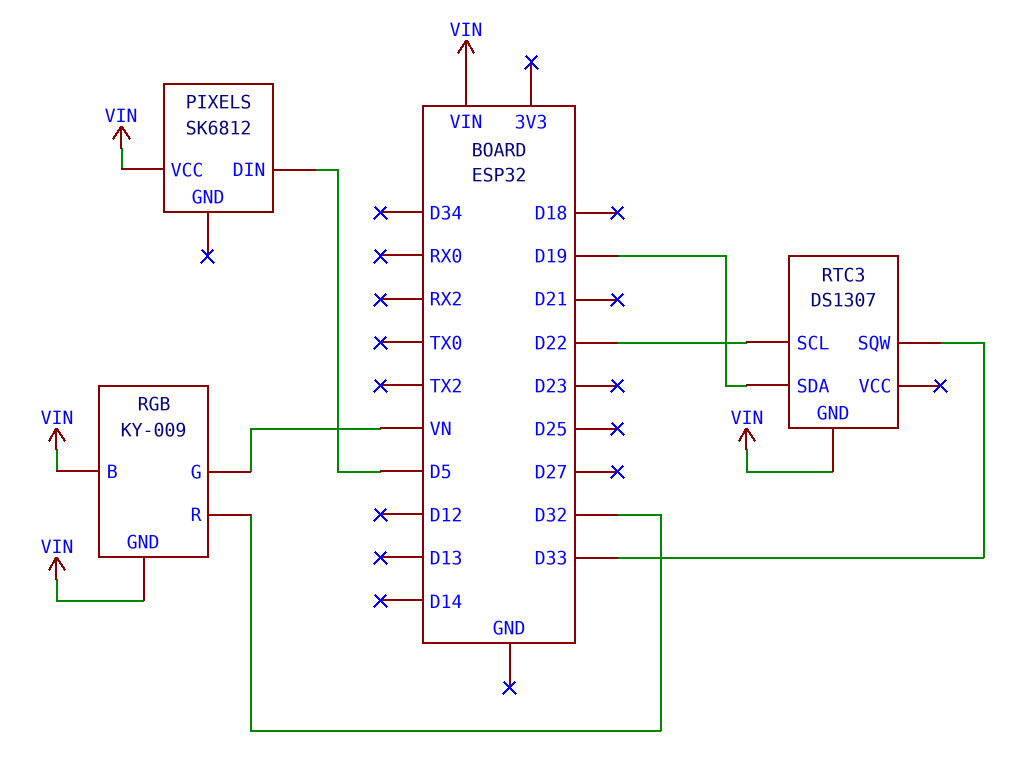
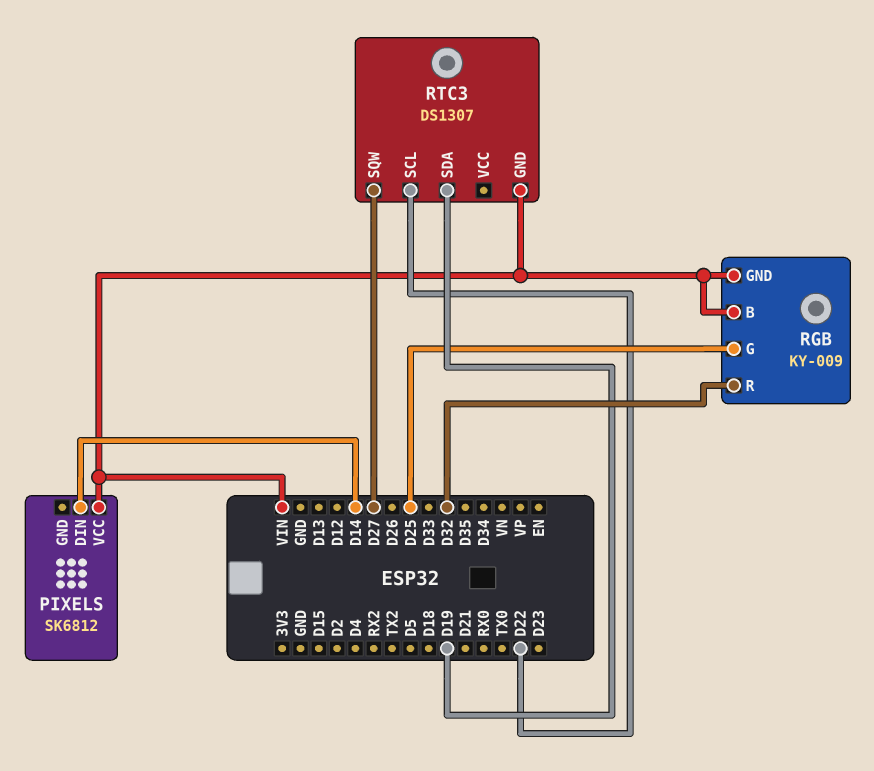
PIXELS pin DIN: D5 -> D14
RGB pin G: VN -> D25
RTC3 pin SQW: D33 -> D27

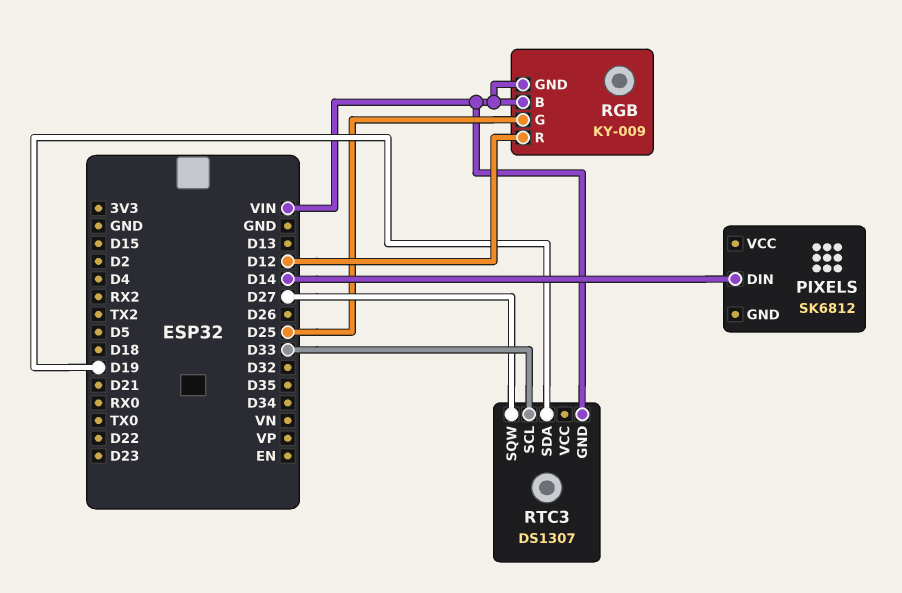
PIXELS pin VCC: VIN -> none
RGB pin R: D32 -> D12
RTC3 pin SCL: D22 -> D33

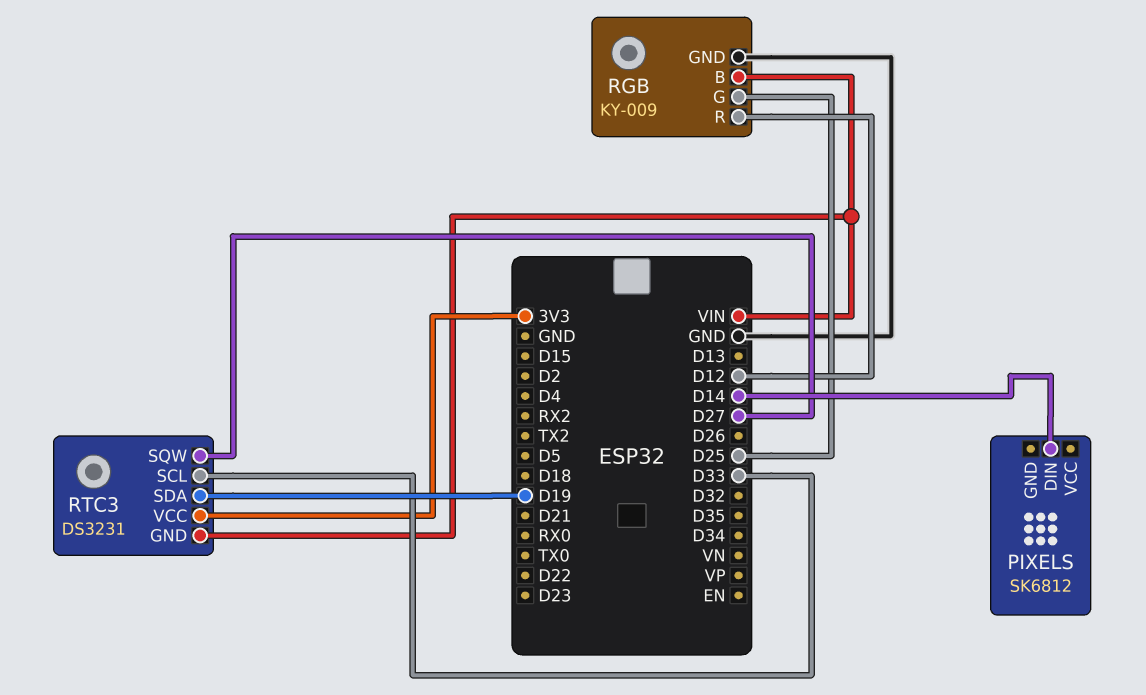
RGB pin GND: VIN -> GND
RTC3: DS1307 -> DS3231
RTC3 pin VCC: none -> 3V3

